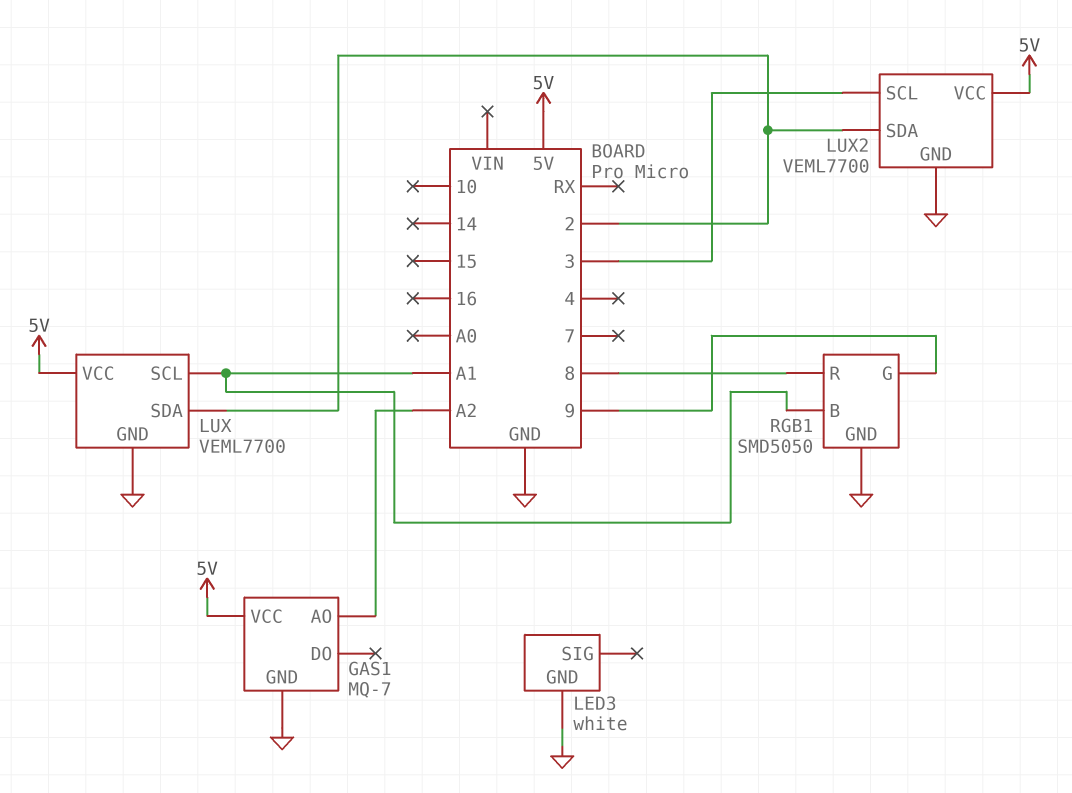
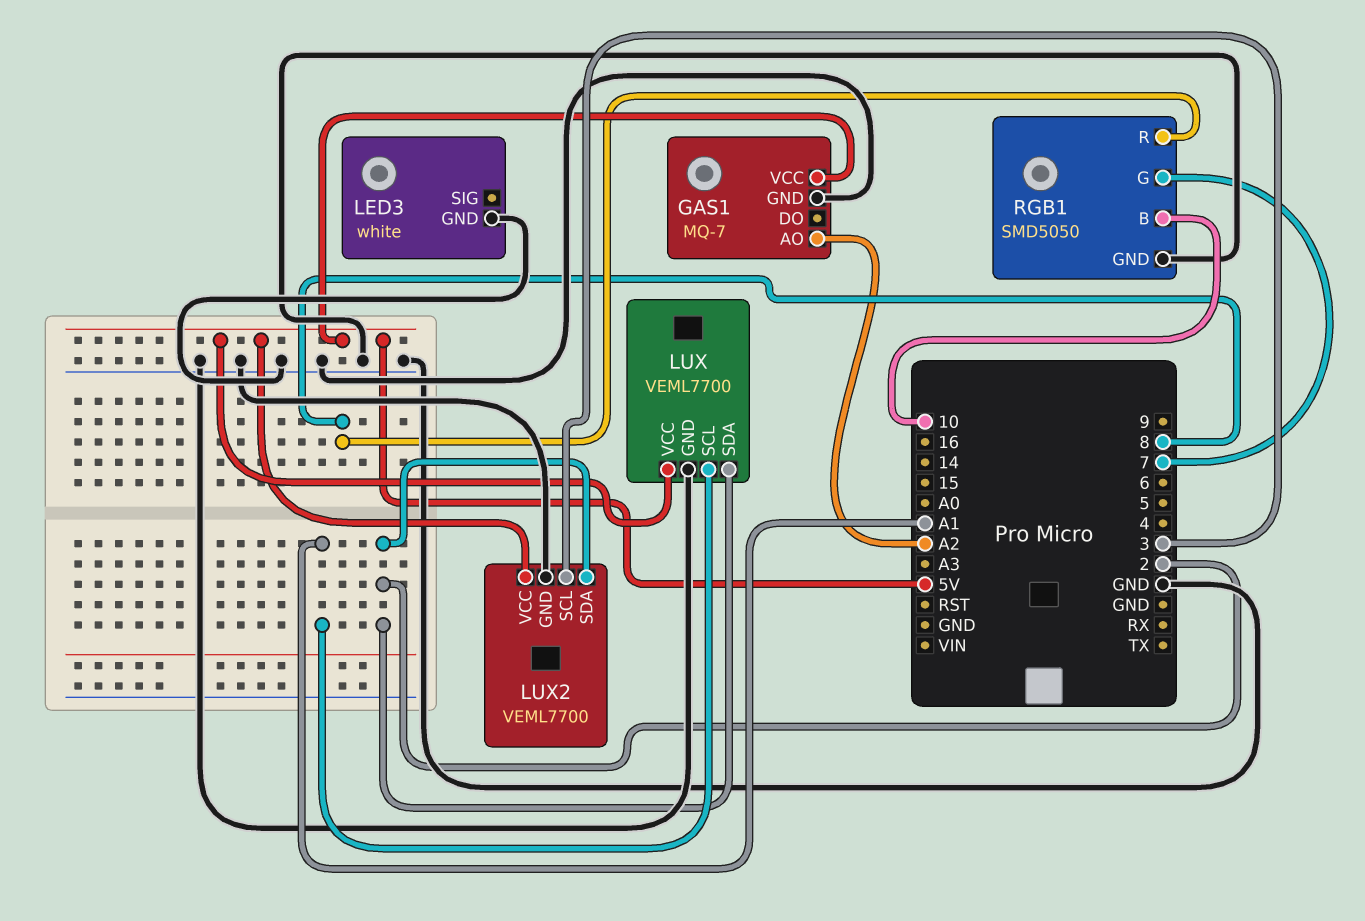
RGB1 pin B: A1 -> 10
RGB1 pin G: 9 -> 7

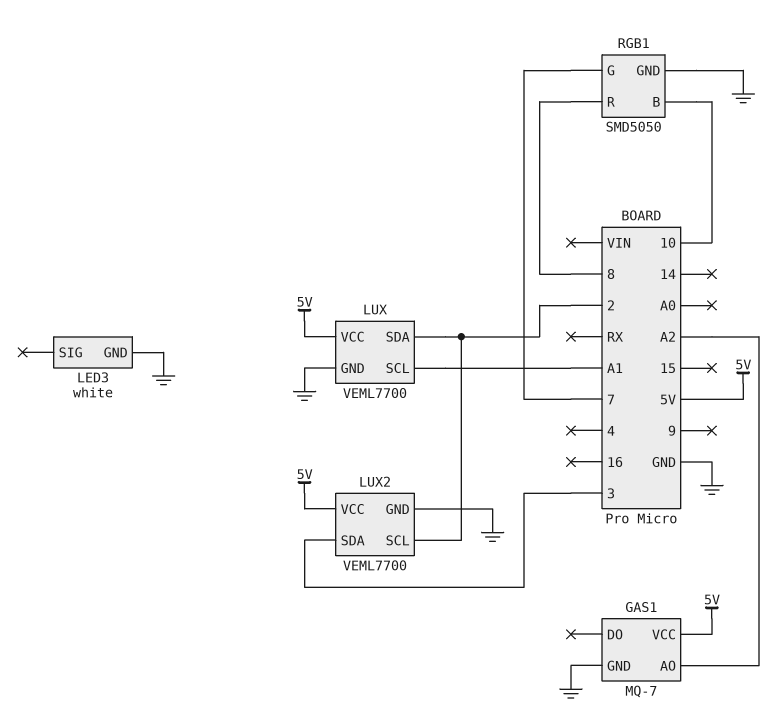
LUX2 pin SCL: 3 -> 2
LUX2 pin SDA: 2 -> 3

